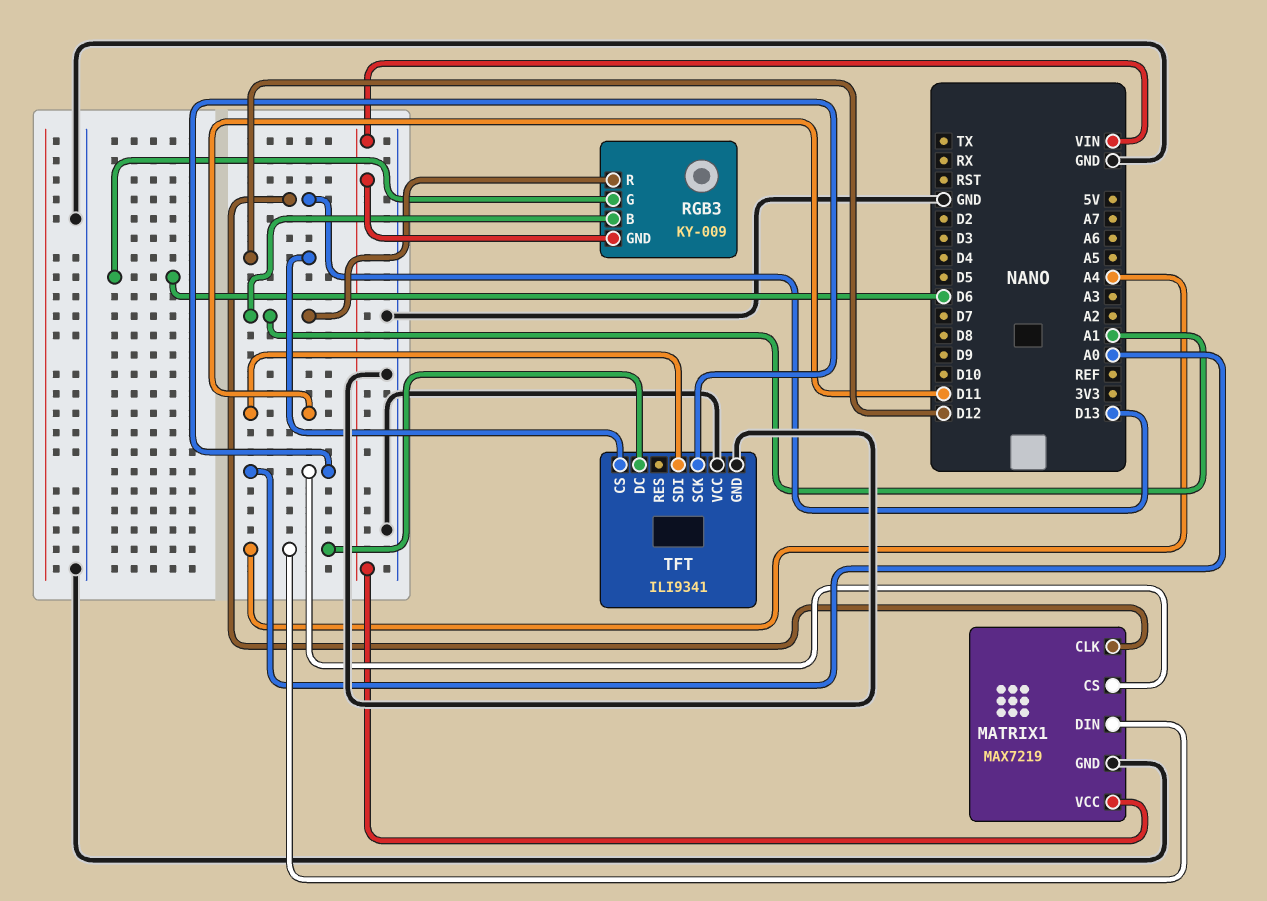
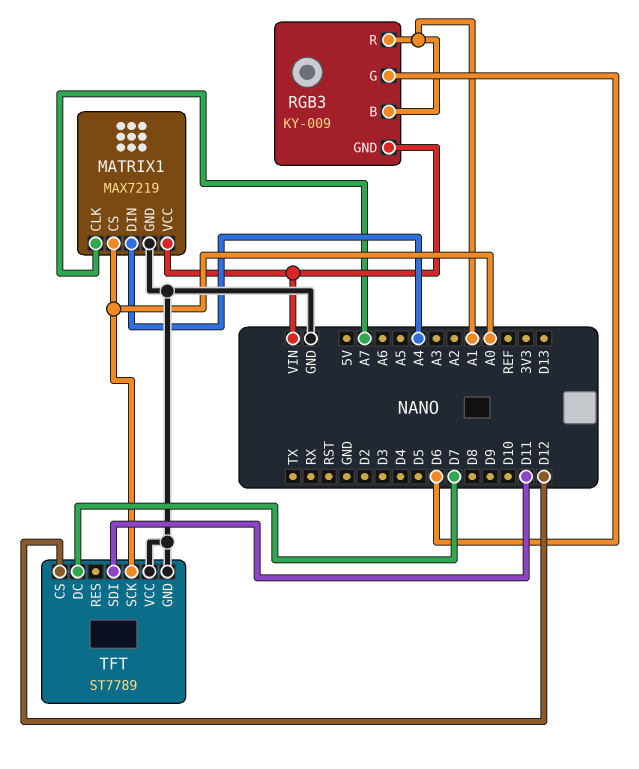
MATRIX1 pin CLK: D13 -> A7
TFT: ILI9341 -> ST7789
TFT pin DC: A4 -> D7

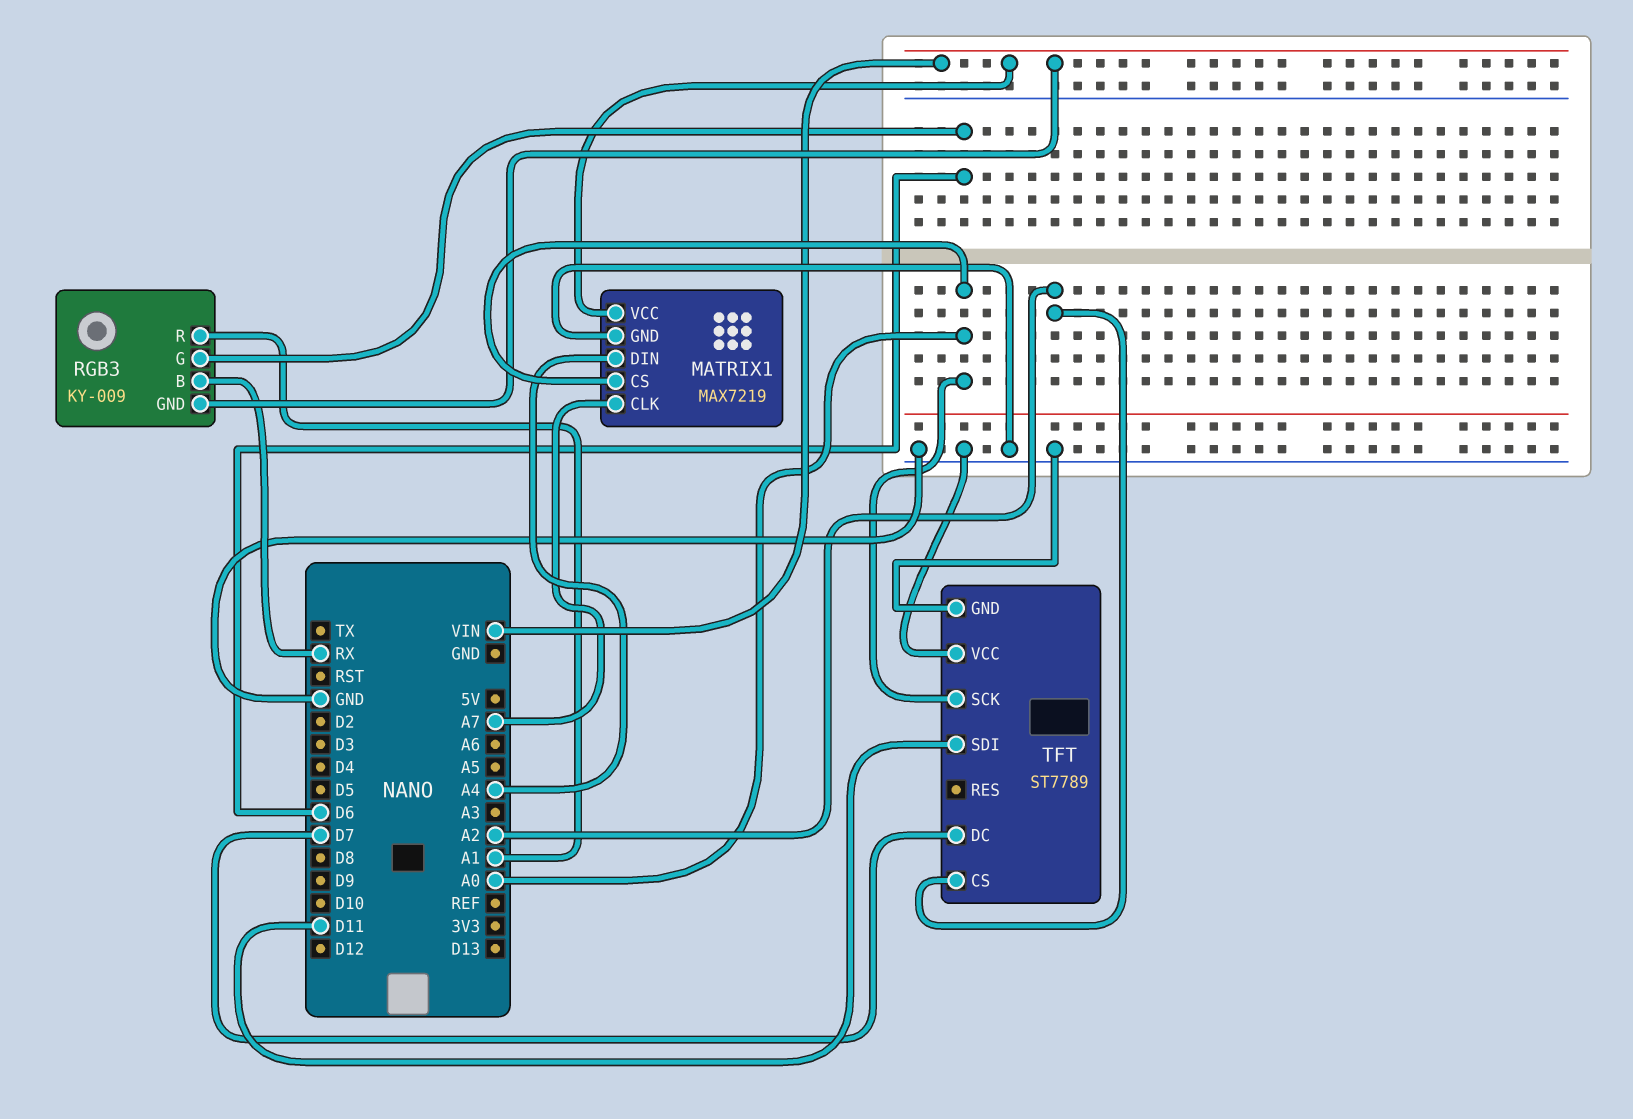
RGB3 pin B: A1 -> RX
TFT pin CS: D12 -> A2

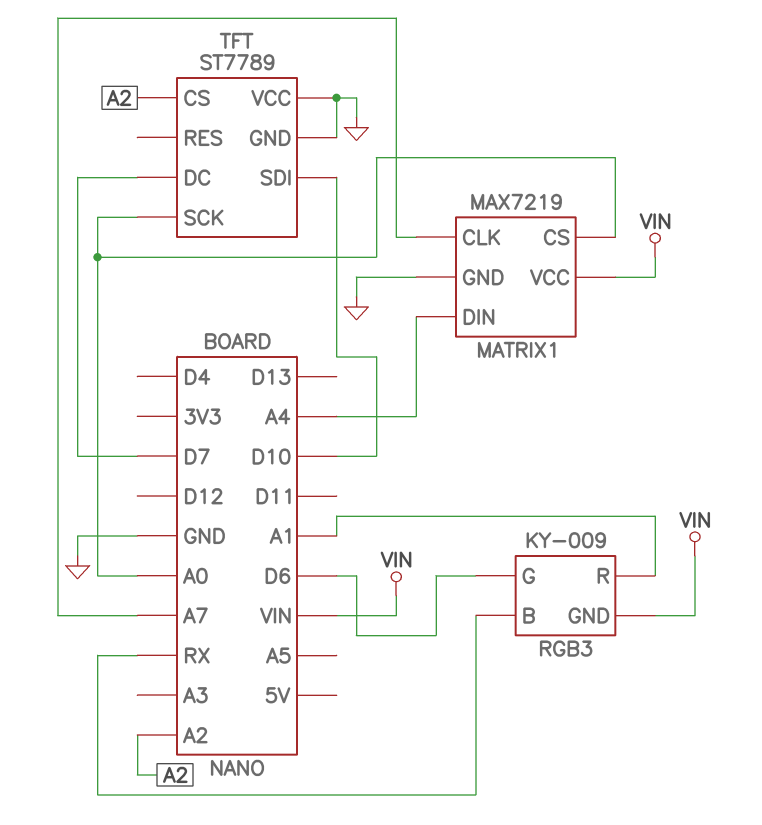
TFT pin SDI: D11 -> D10

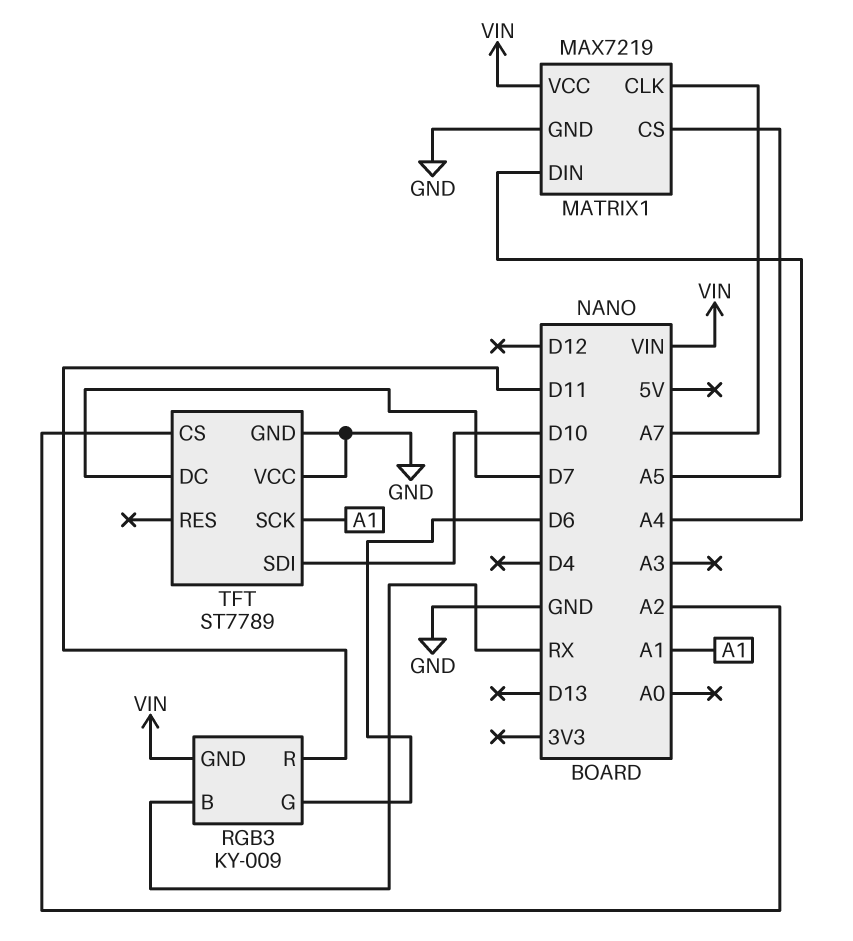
MATRIX1 pin CS: A0 -> A5
RGB3 pin R: A1 -> D11
TFT pin SCK: A0 -> A1

